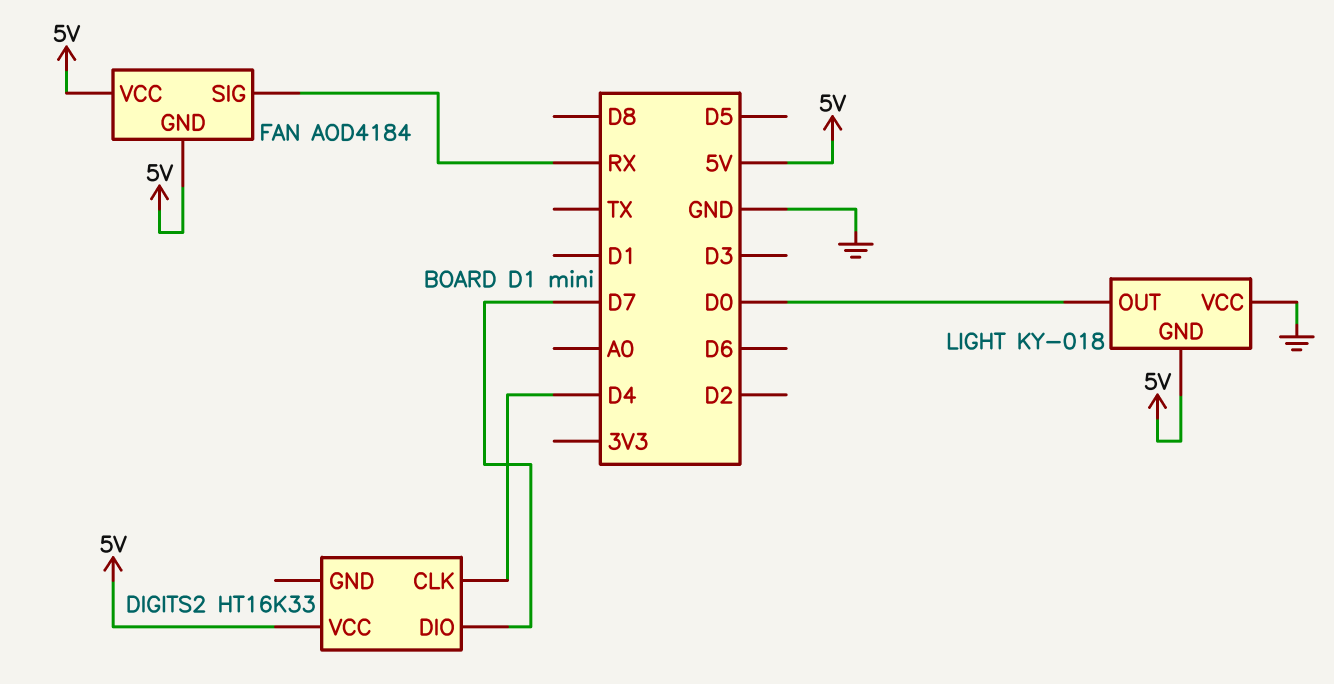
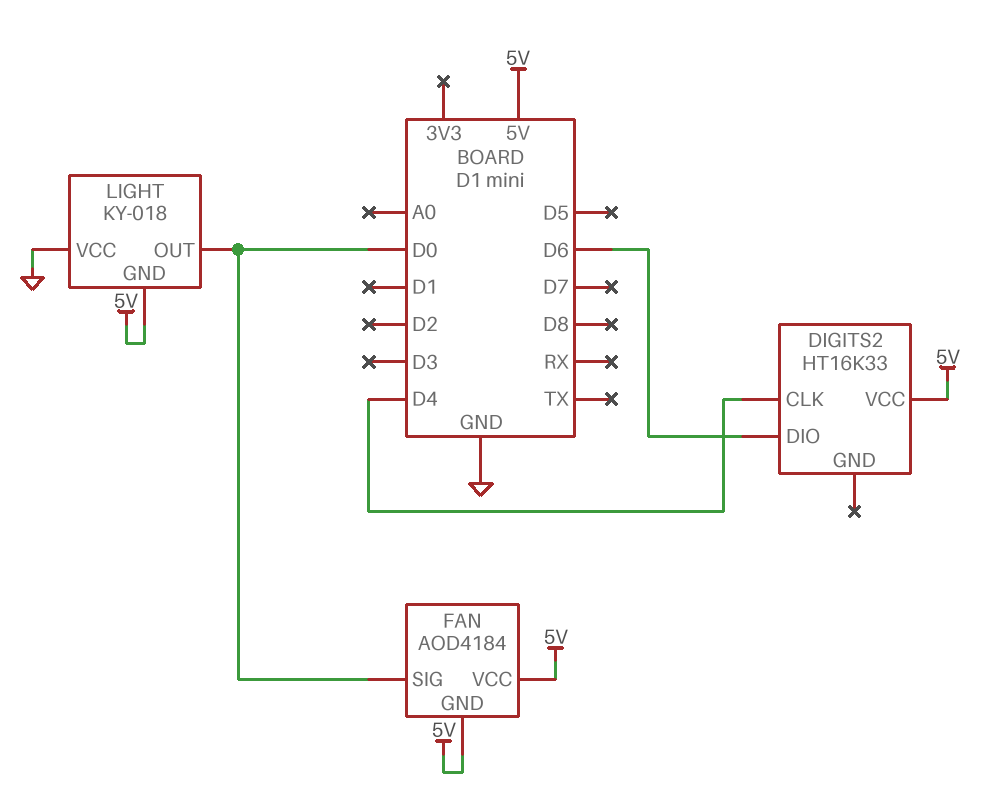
DIGITS2 pin DIO: D7 -> D6
FAN pin SIG: RX -> D0

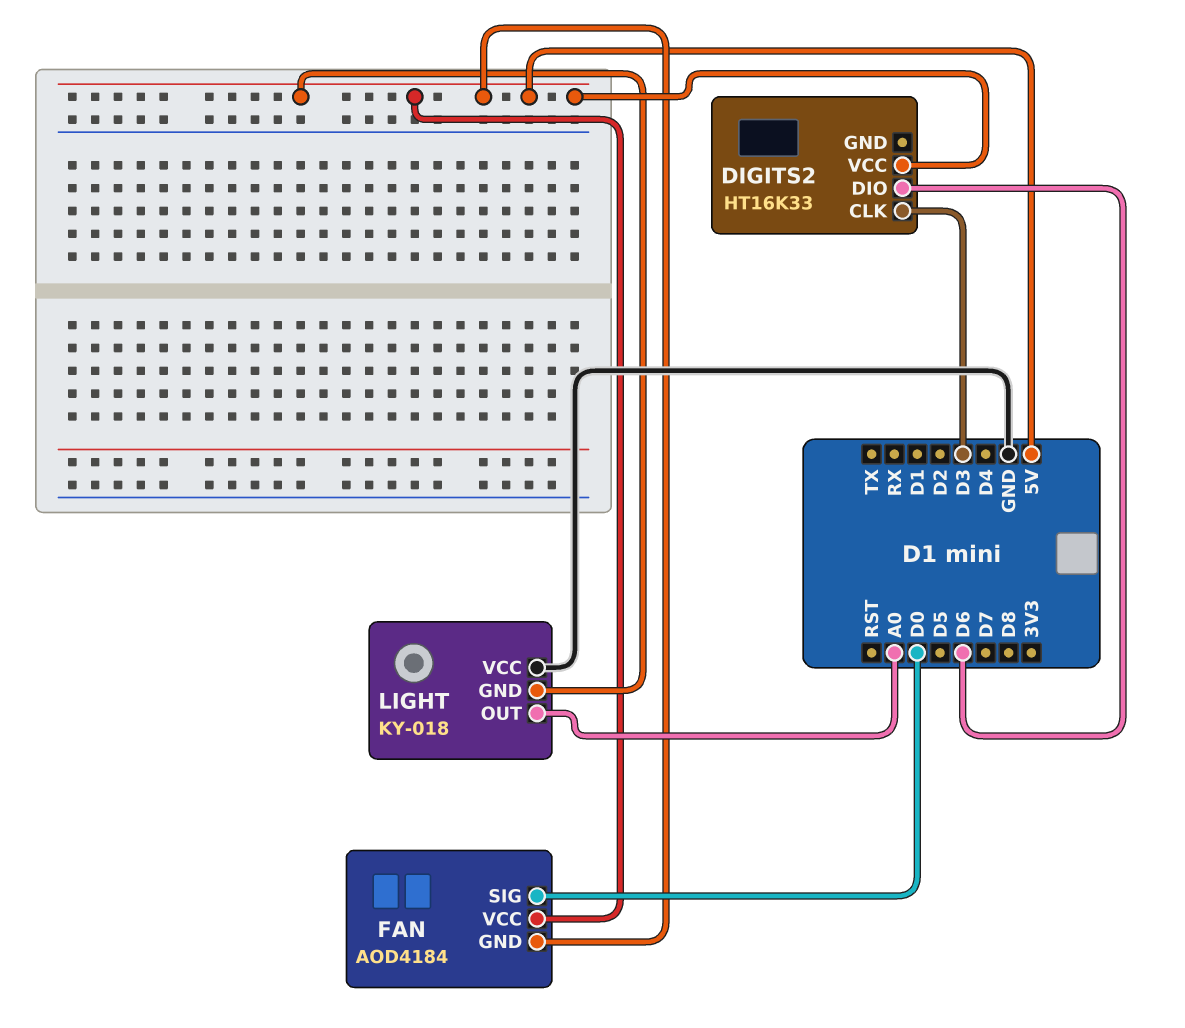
DIGITS2 pin CLK: D4 -> D3
LIGHT pin OUT: D0 -> A0

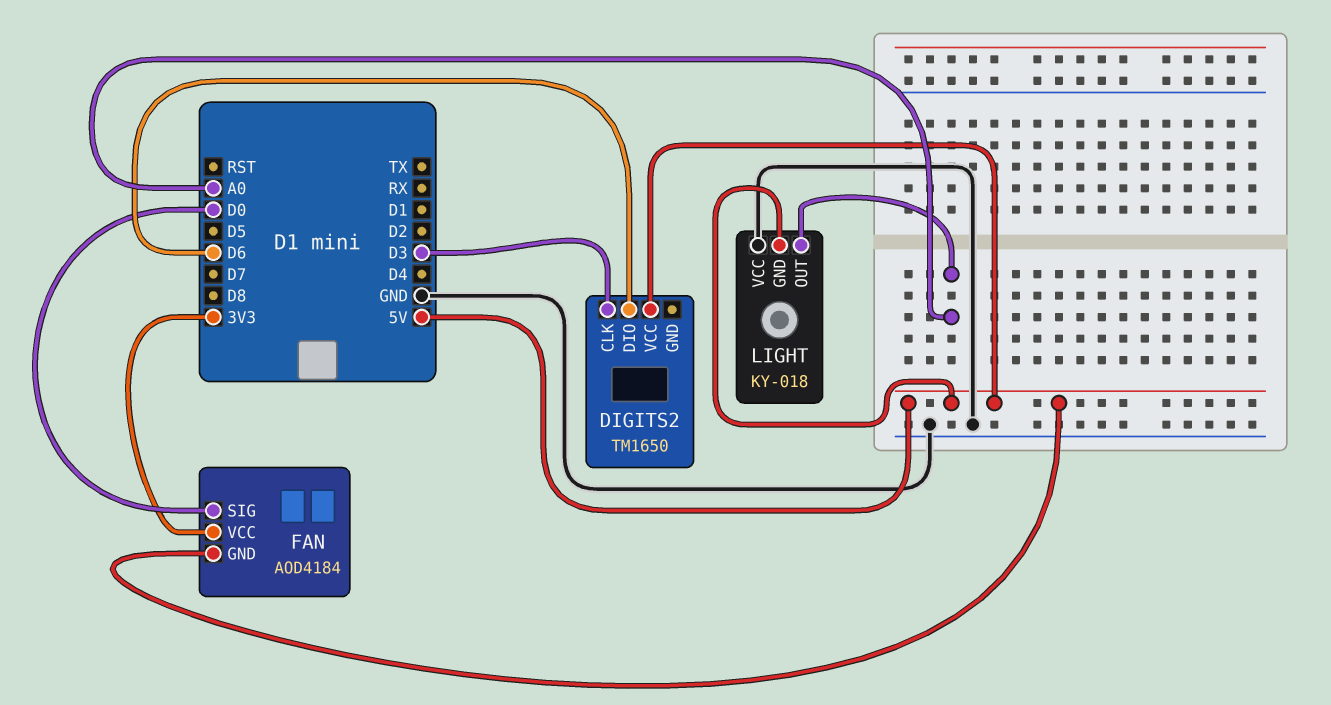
DIGITS2: HT16K33 -> TM1650
FAN pin VCC: 5V -> 3V3

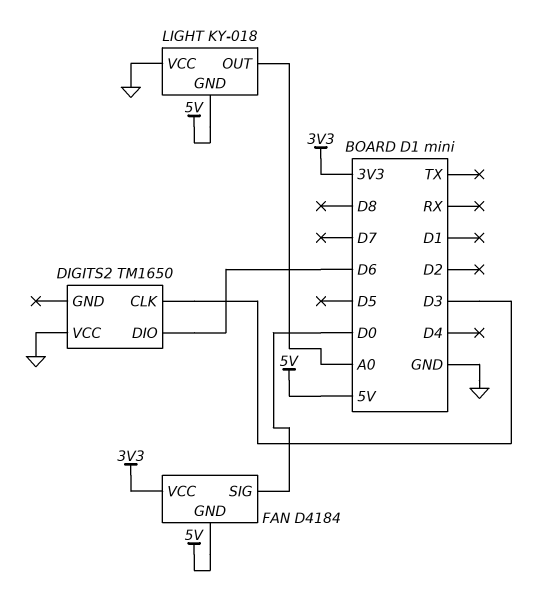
DIGITS2 pin VCC: 5V -> GND
FAN: AOD4184 -> D4184

